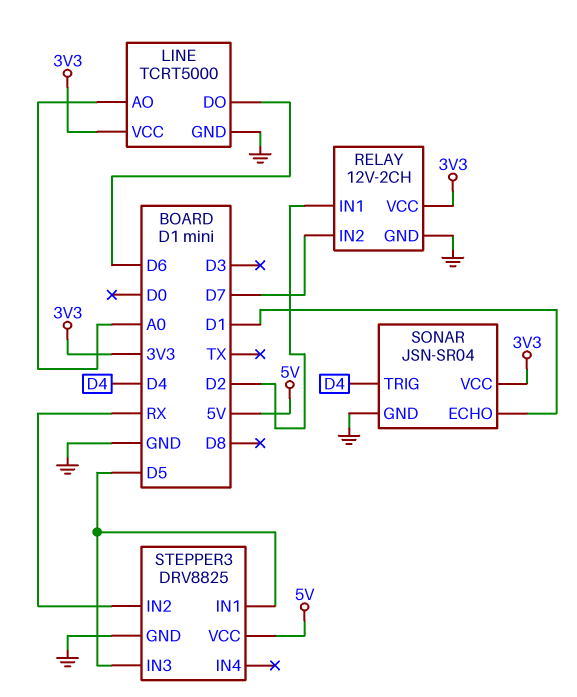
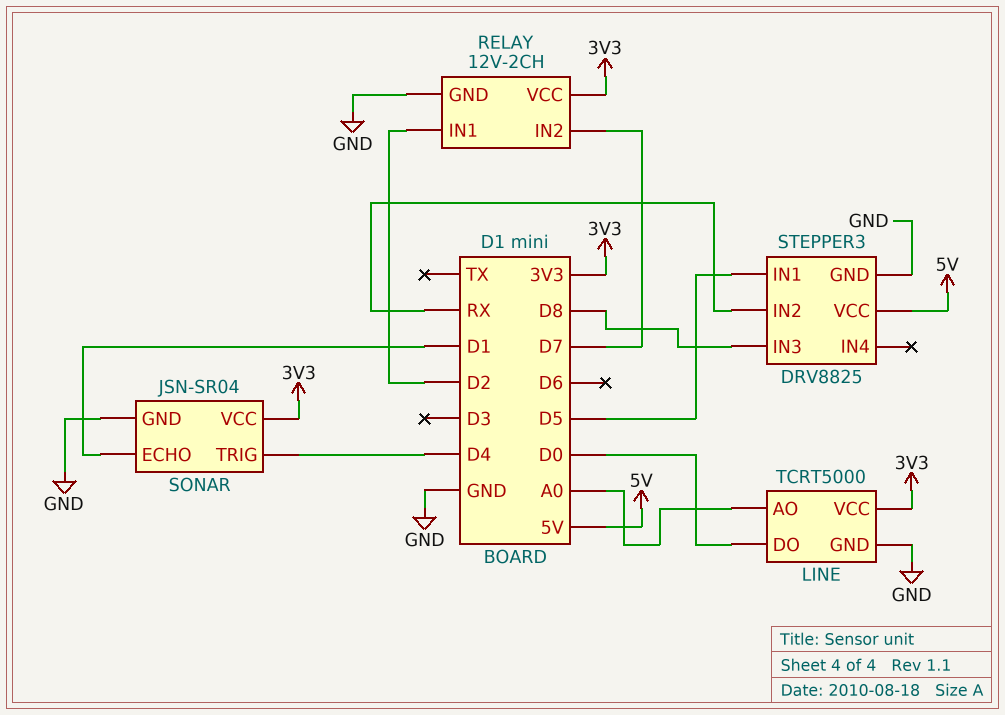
LINE pin DO: D6 -> D0
STEPPER3 pin IN3: D5 -> D8

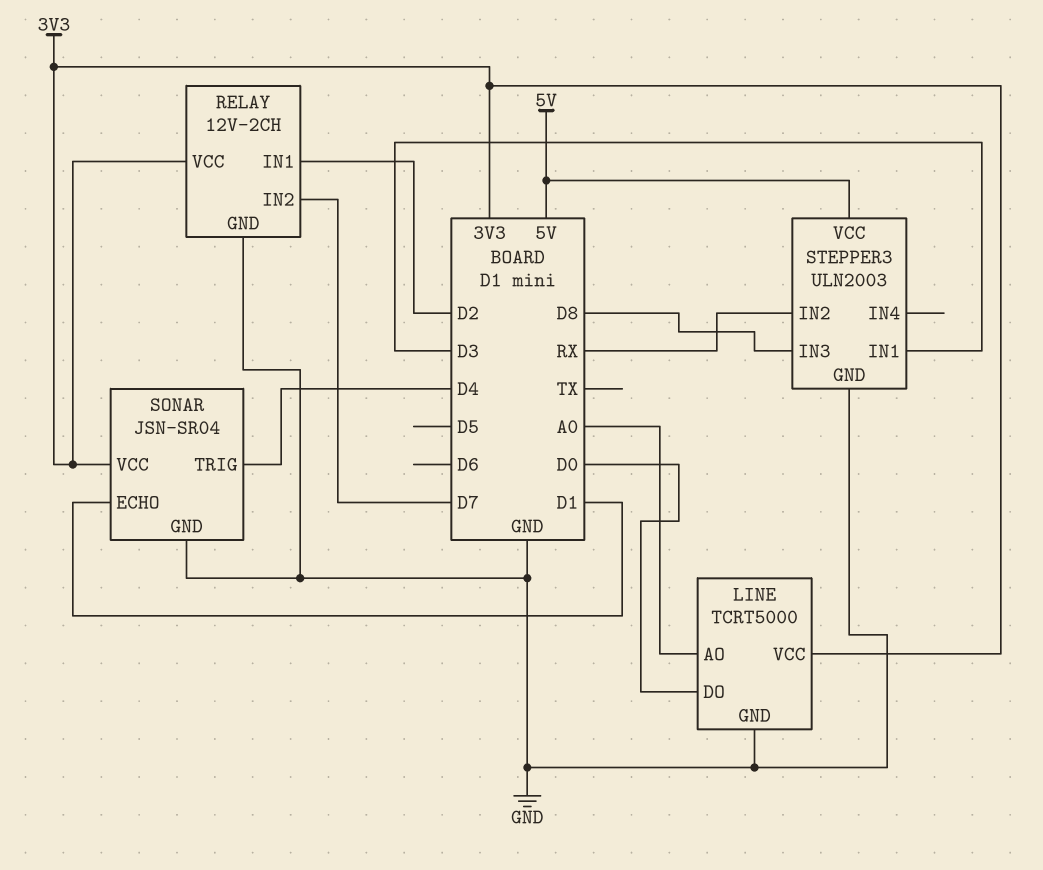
STEPPER3: DRV8825 -> ULN2003
STEPPER3 pin IN1: D5 -> D3

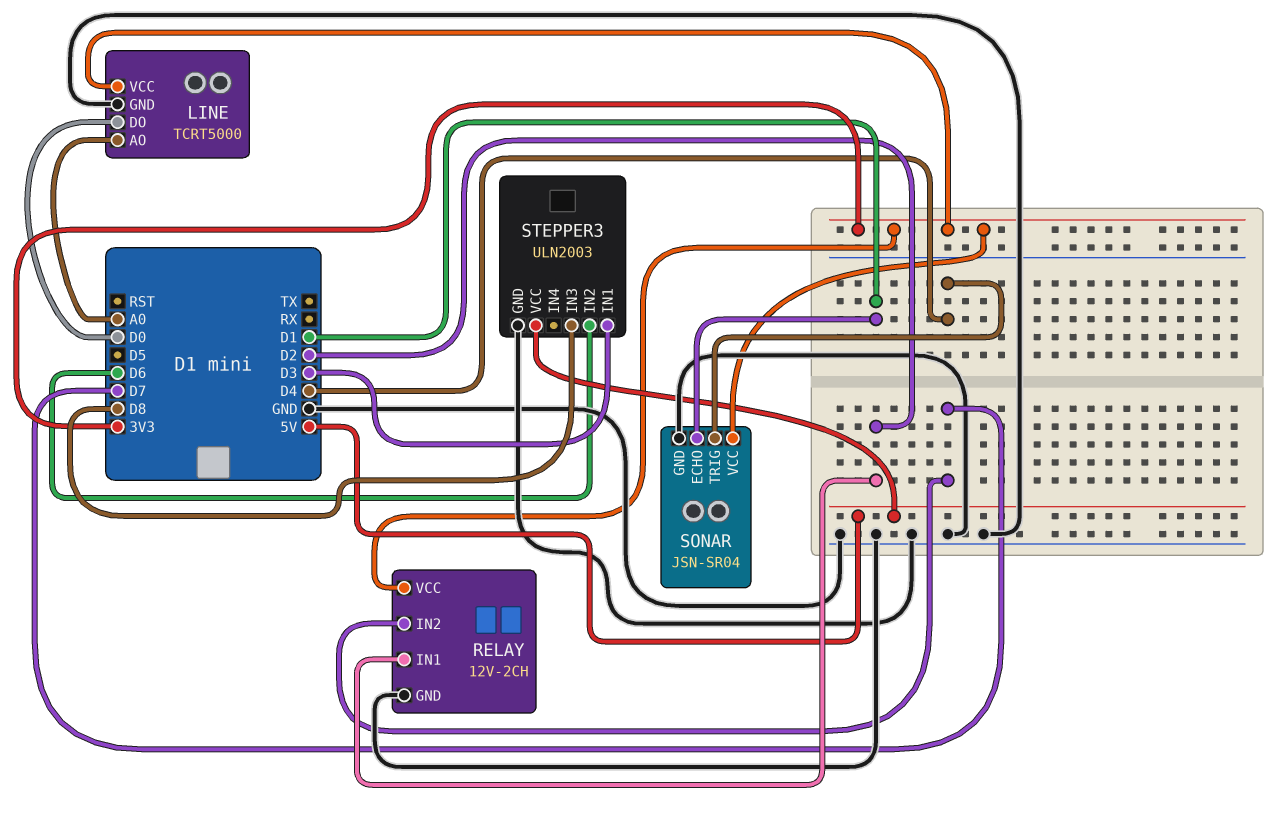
STEPPER3 pin IN2: RX -> D6

